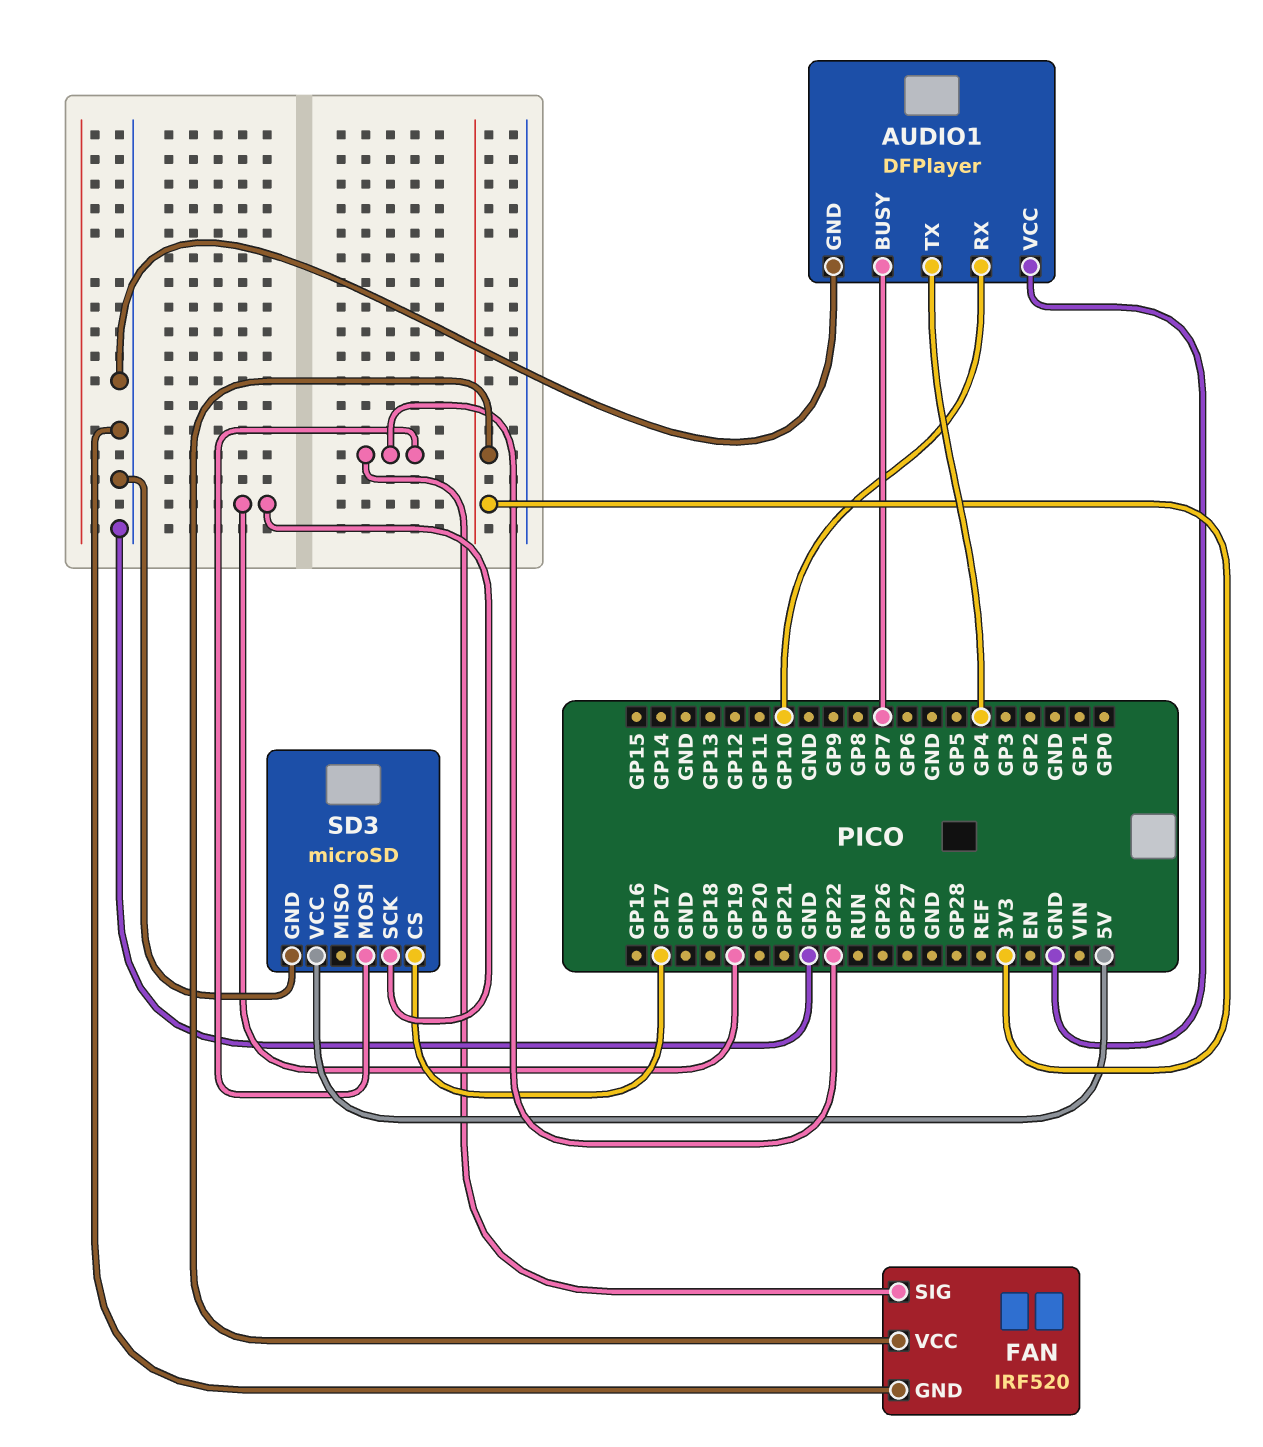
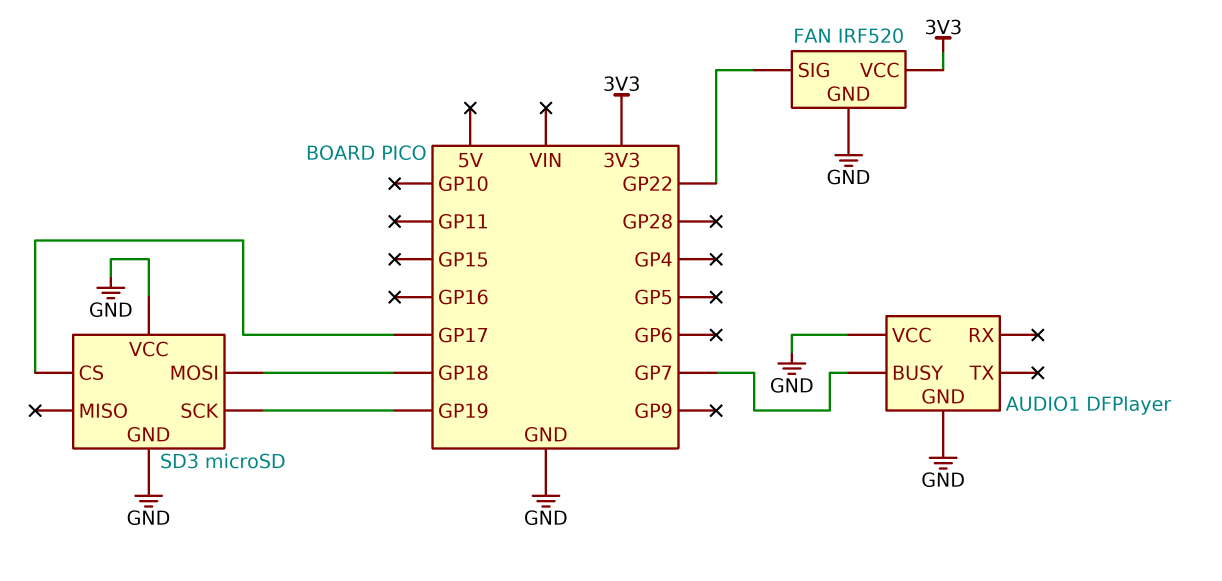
AUDIO1 pin RX: GP10 -> none
AUDIO1 pin TX: GP4 -> none
SD3 pin MOSI: GP22 -> GP18
SD3 pin VCC: 5V -> GND

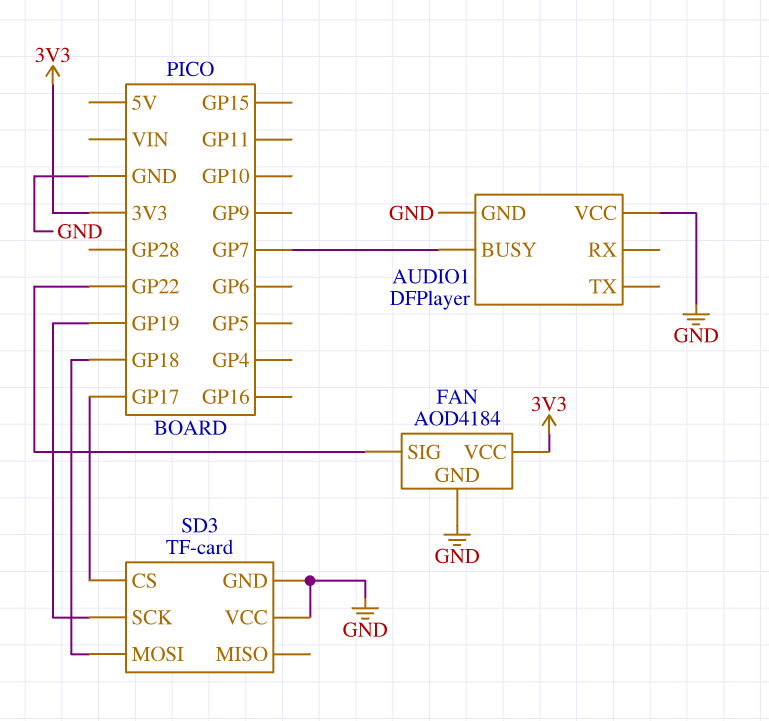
FAN: IRF520 -> AOD4184
SD3: microSD -> TF-card

